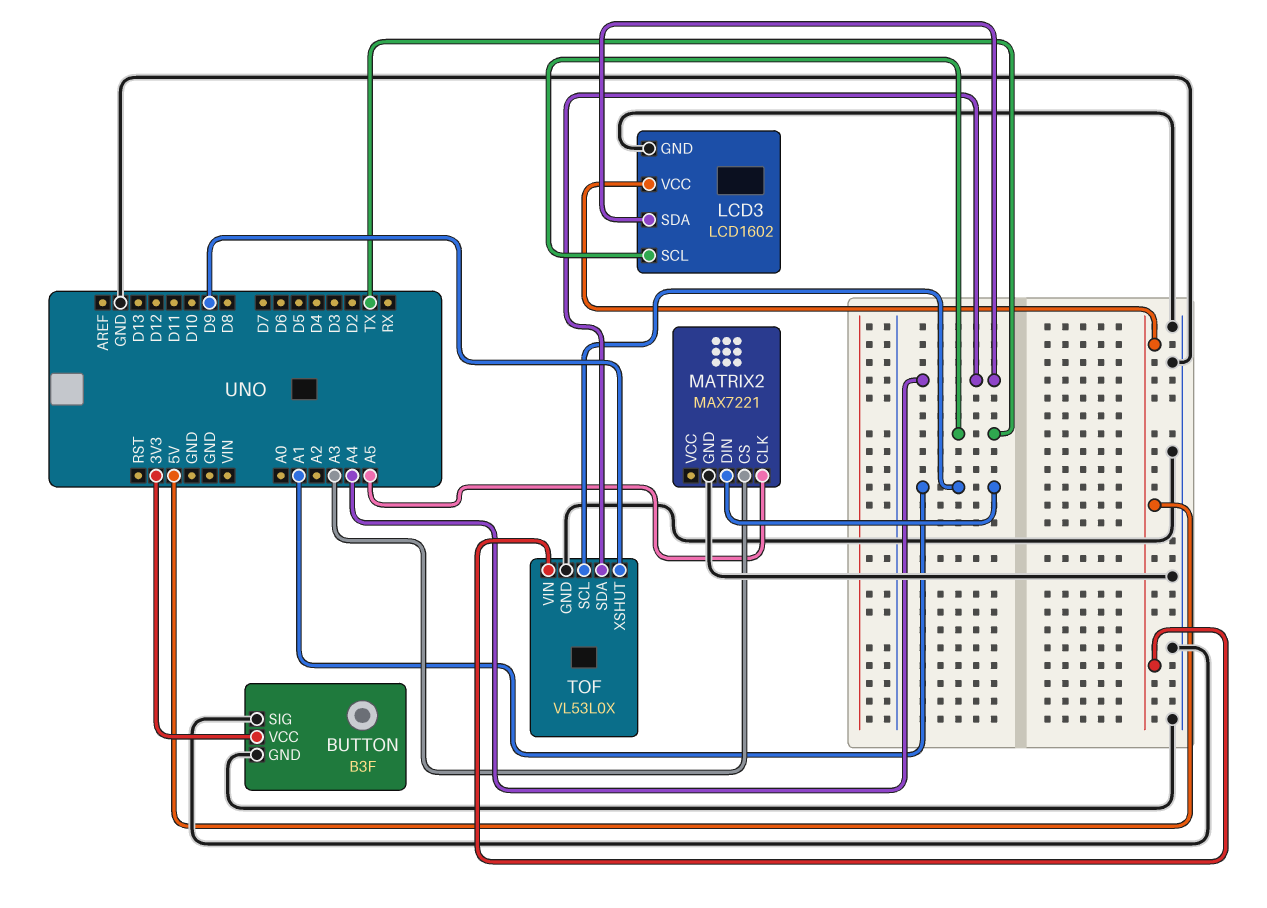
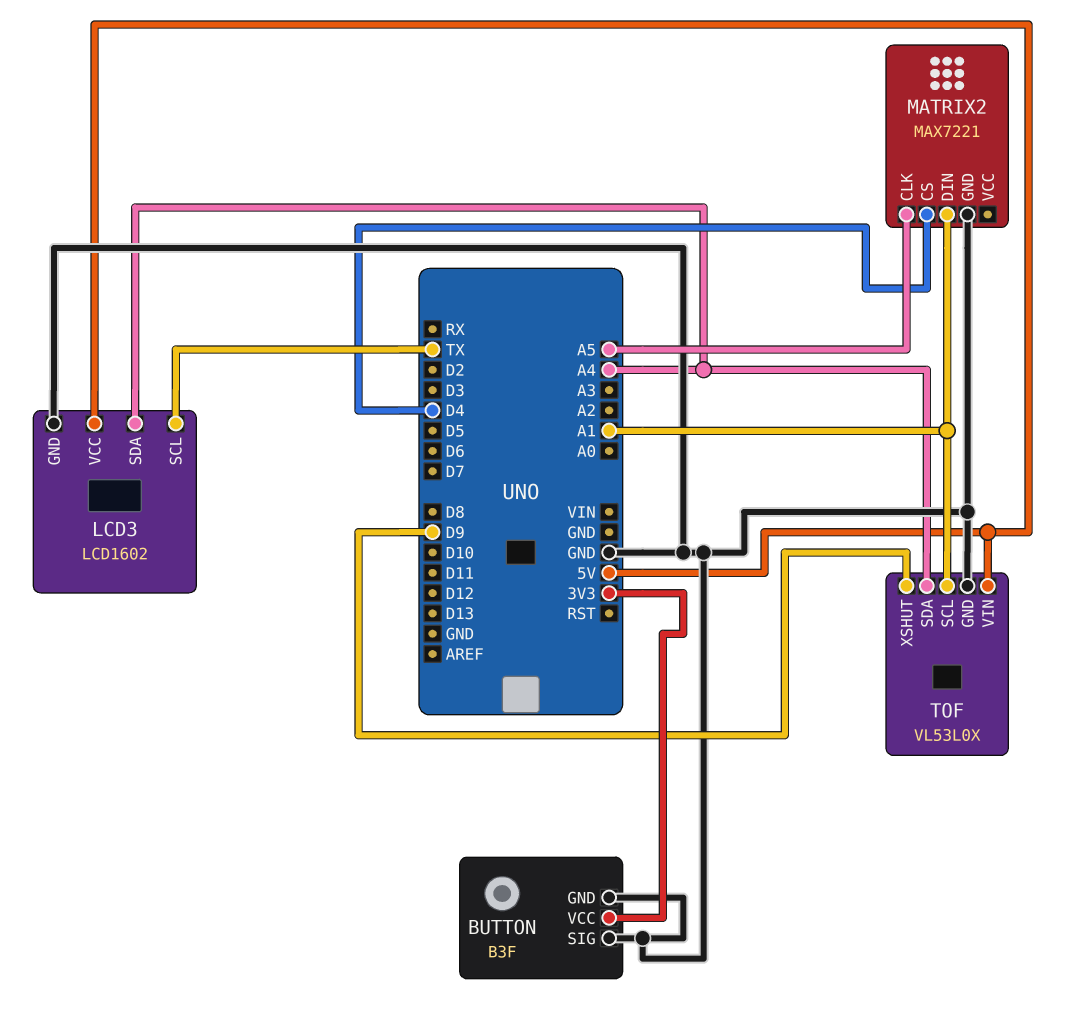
MATRIX2 pin CS: A3 -> D4

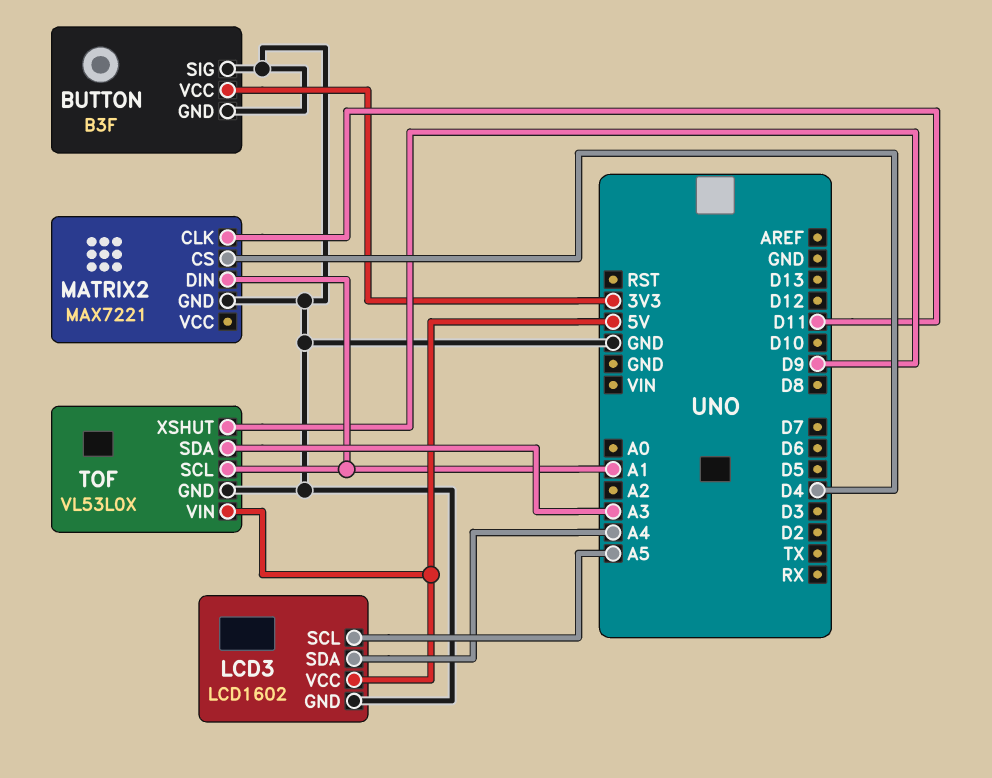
LCD3 pin SCL: TX -> A5
MATRIX2 pin CLK: A5 -> D11
TOF pin SDA: A4 -> A3

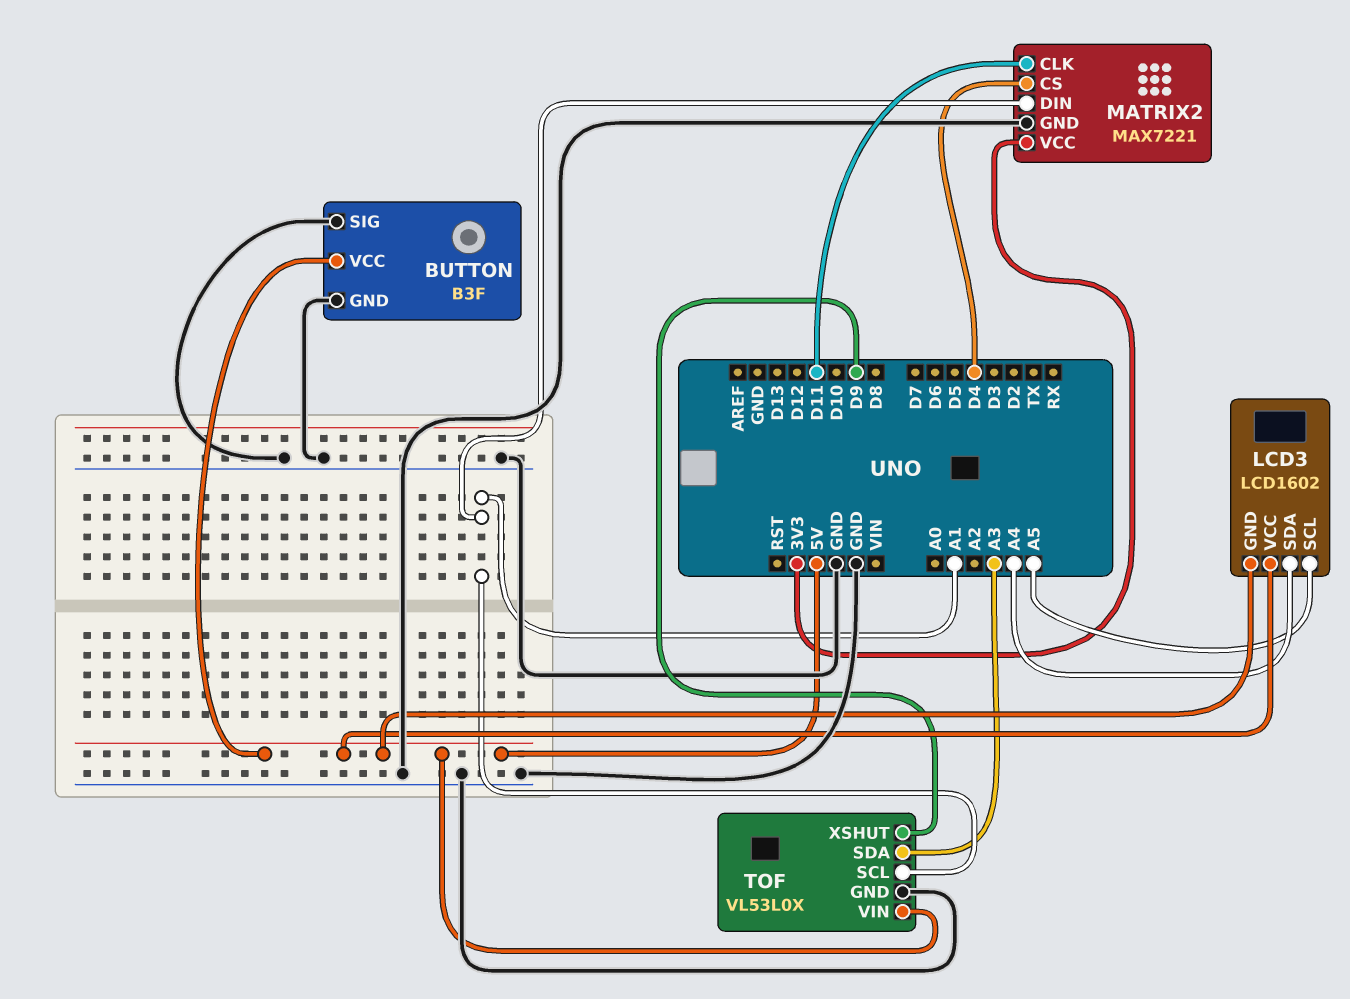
BUTTON pin VCC: 3V3 -> 5V
LCD3 pin GND: GND -> 5V
MATRIX2 pin VCC: none -> 3V3

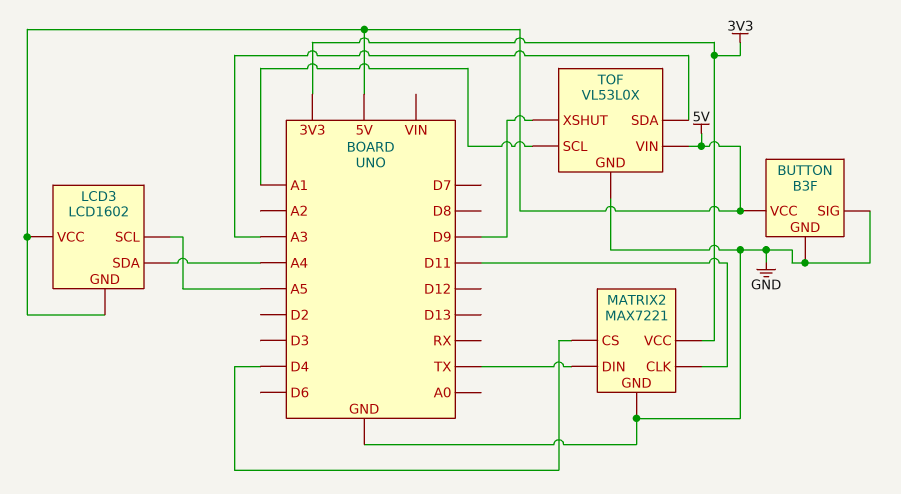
MATRIX2 pin DIN: A1 -> TX

